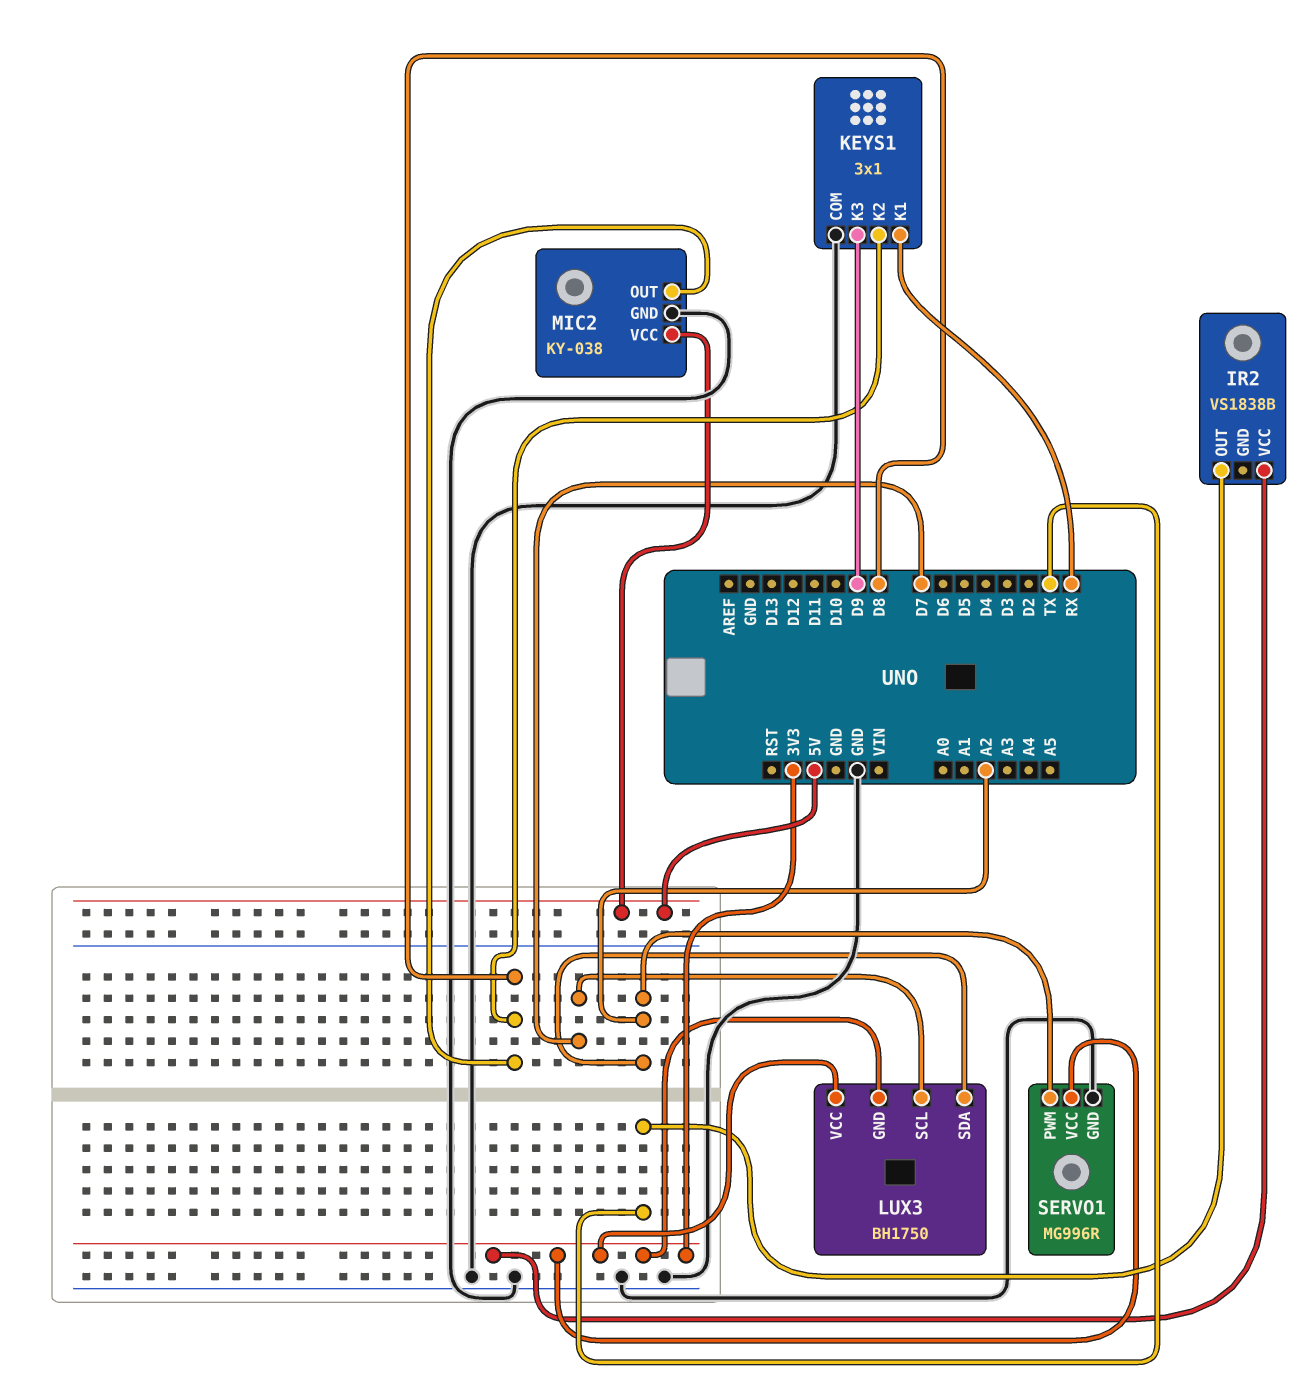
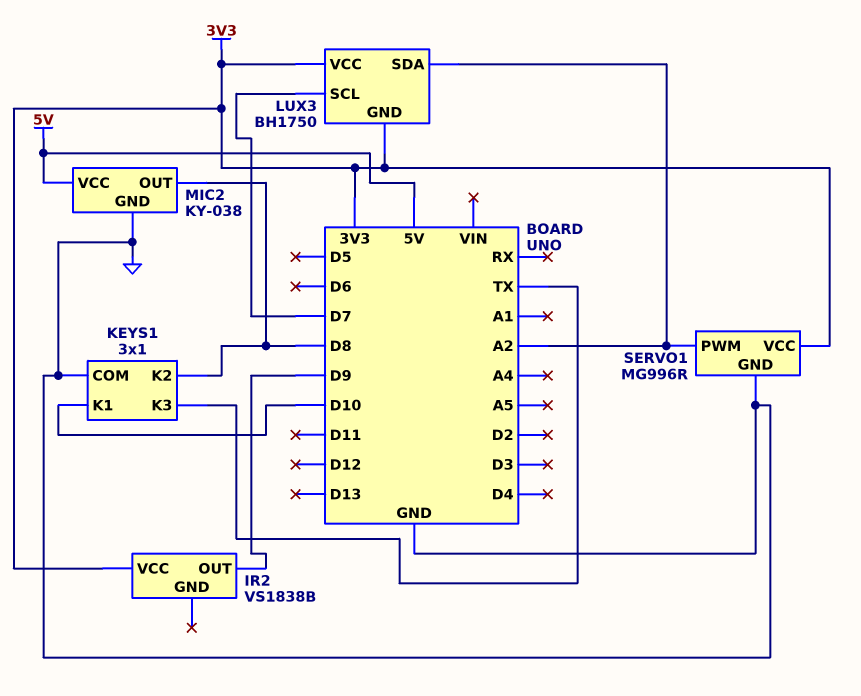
IR2 pin OUT: TX -> D9
KEYS1 pin K1: RX -> D10
KEYS1 pin K3: D9 -> TX

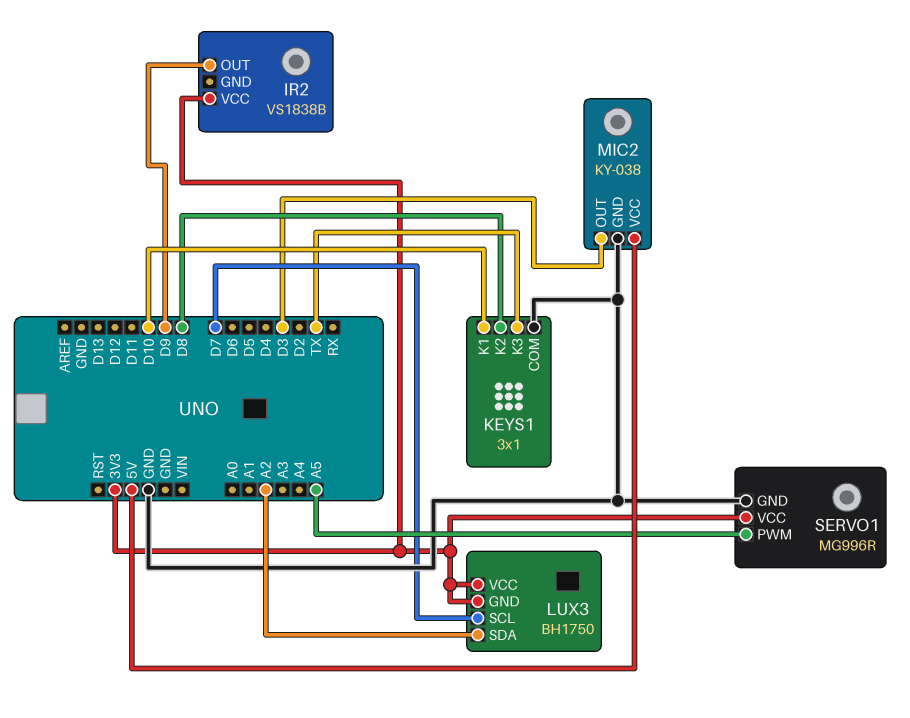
MIC2 pin OUT: D8 -> D3
SERVO1 pin PWM: A2 -> A5

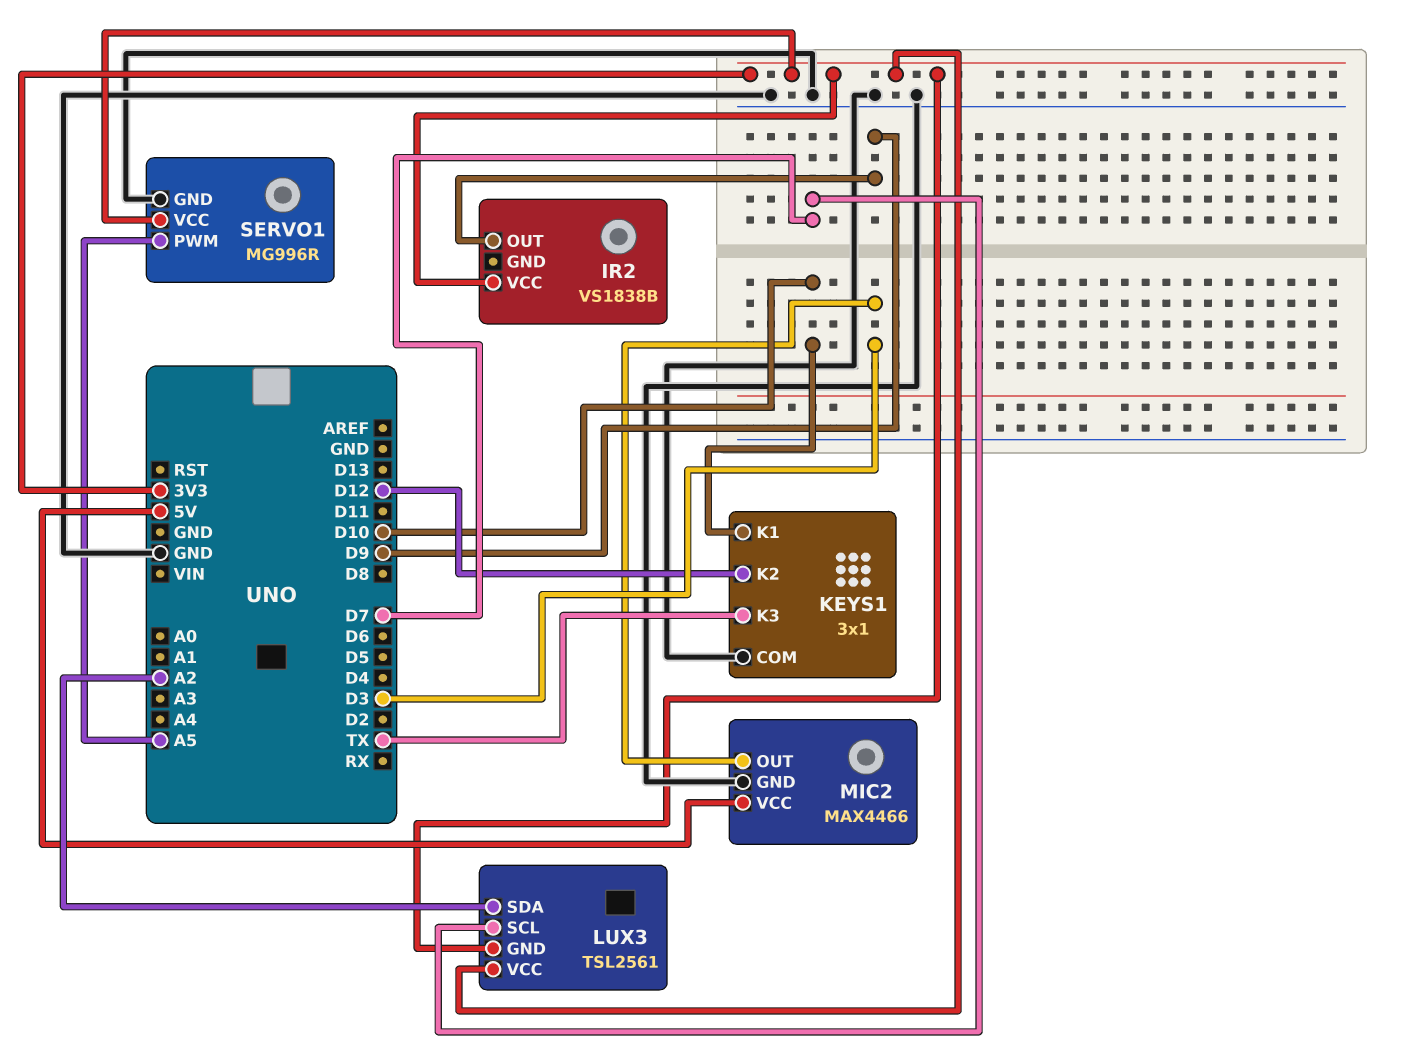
KEYS1 pin K2: D8 -> D12
LUX3: BH1750 -> TSL2561
MIC2: KY-038 -> MAX4466

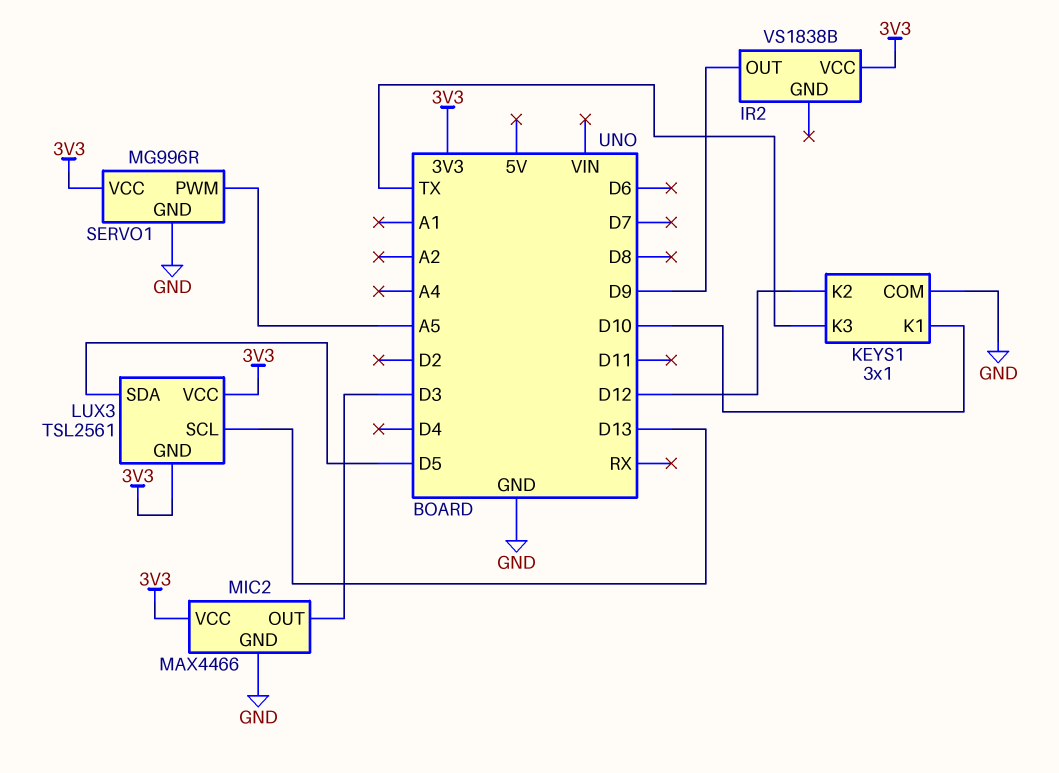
LUX3 pin SCL: D7 -> D13
LUX3 pin SDA: A2 -> D5
MIC2 pin VCC: 5V -> 3V3

